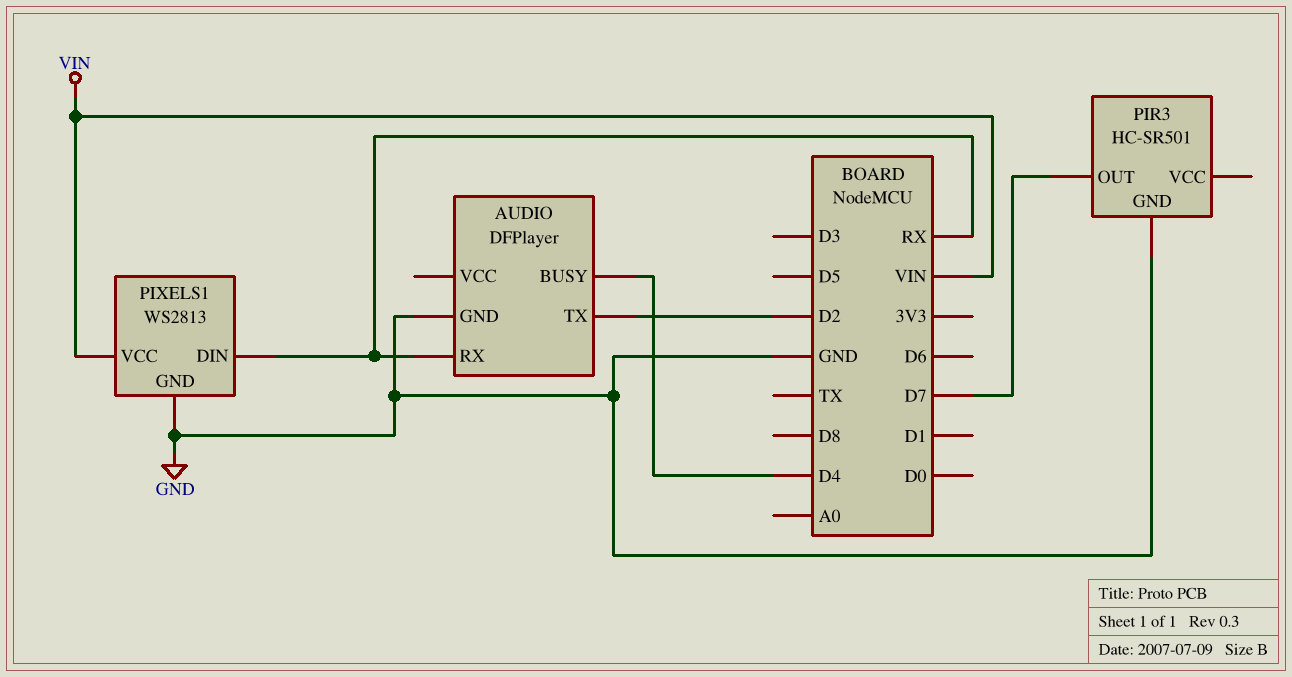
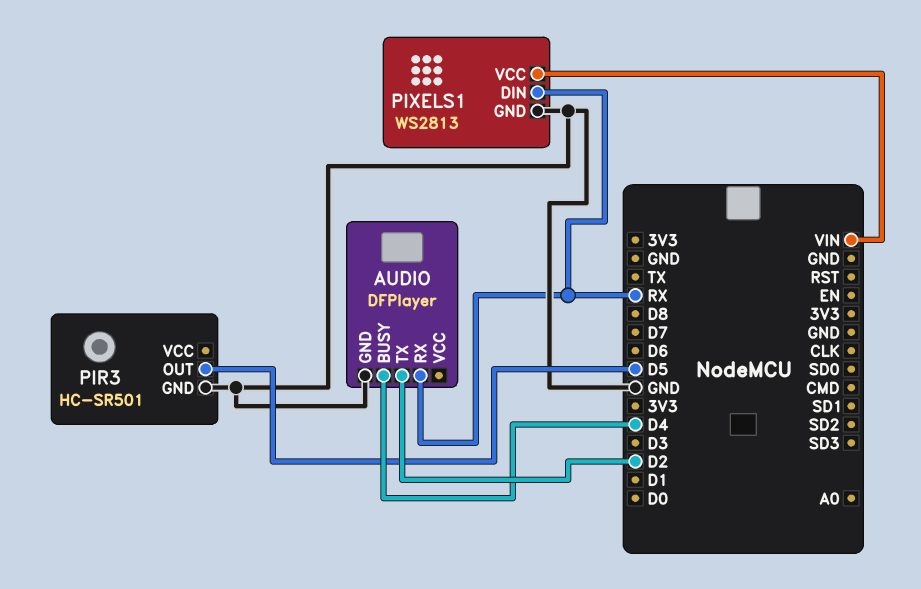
PIR3 pin OUT: D7 -> D5

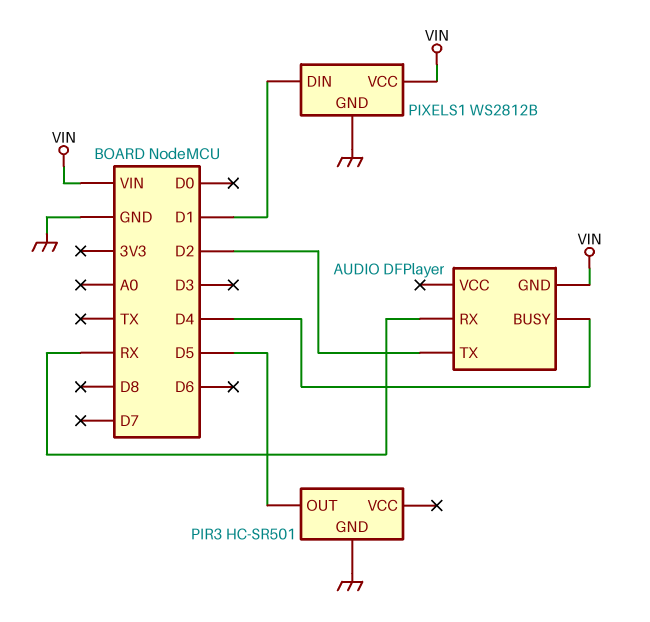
AUDIO pin GND: GND -> VIN
PIXELS1: WS2813 -> WS2812B
PIXELS1 pin DIN: RX -> D1

